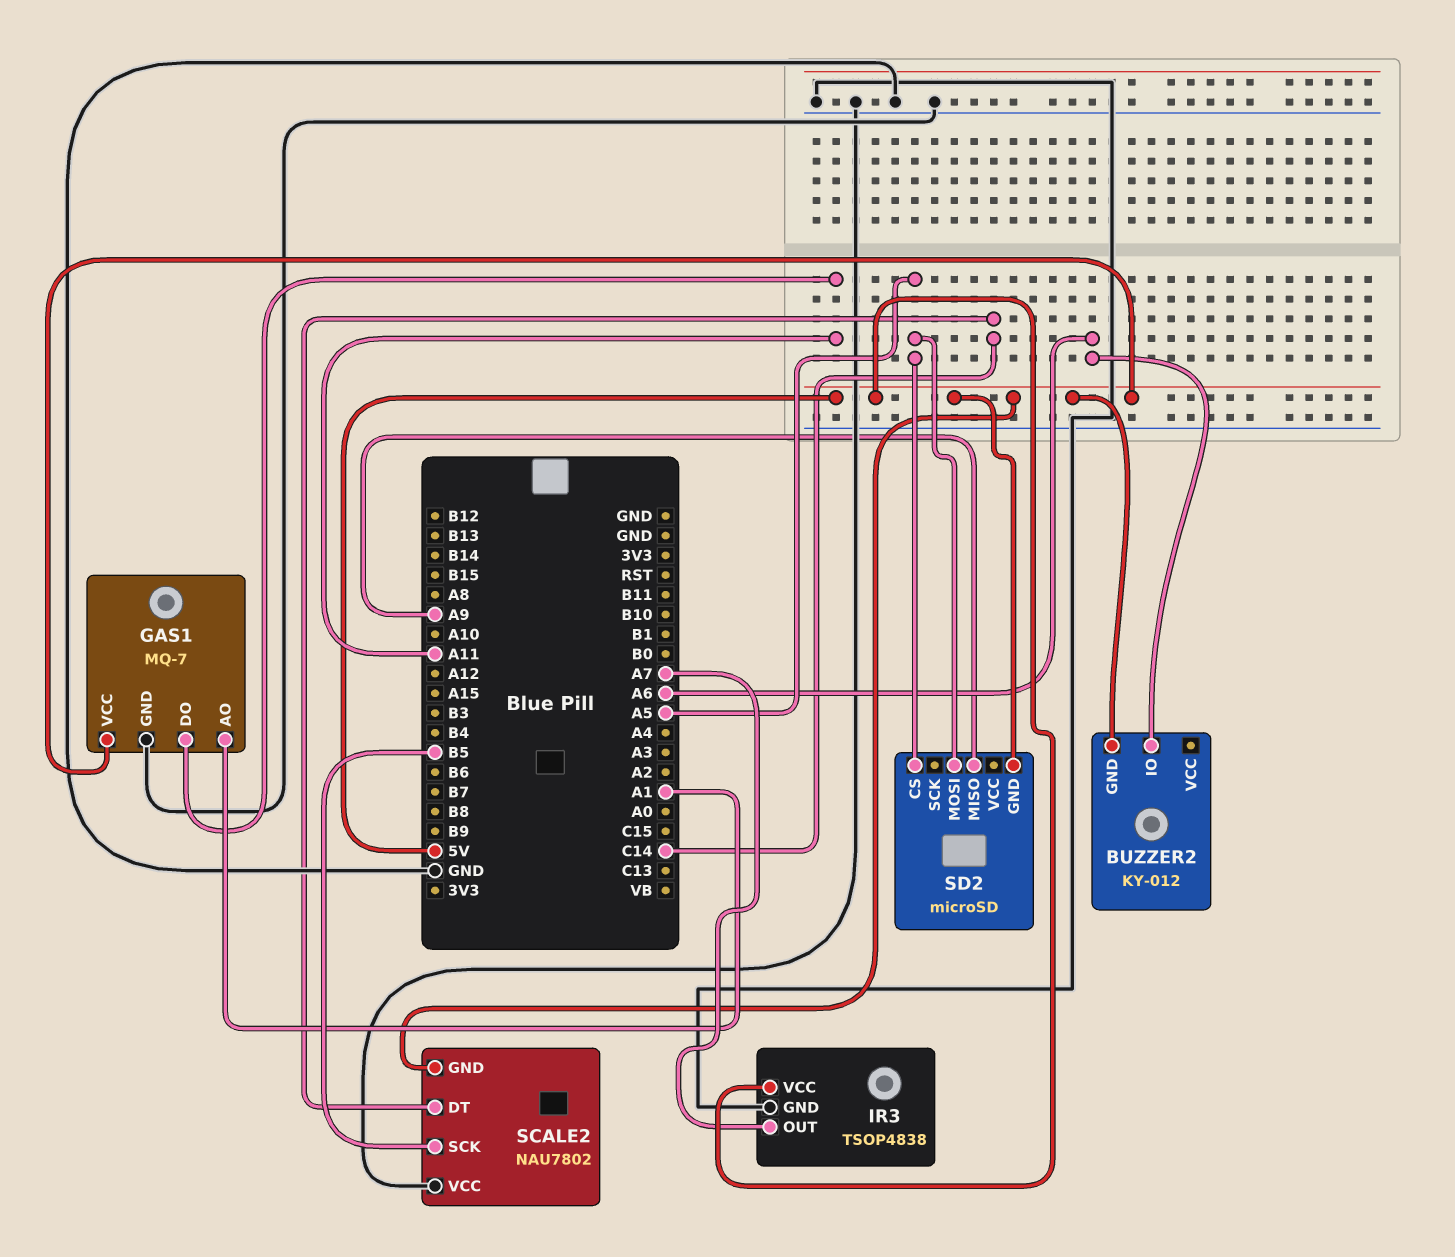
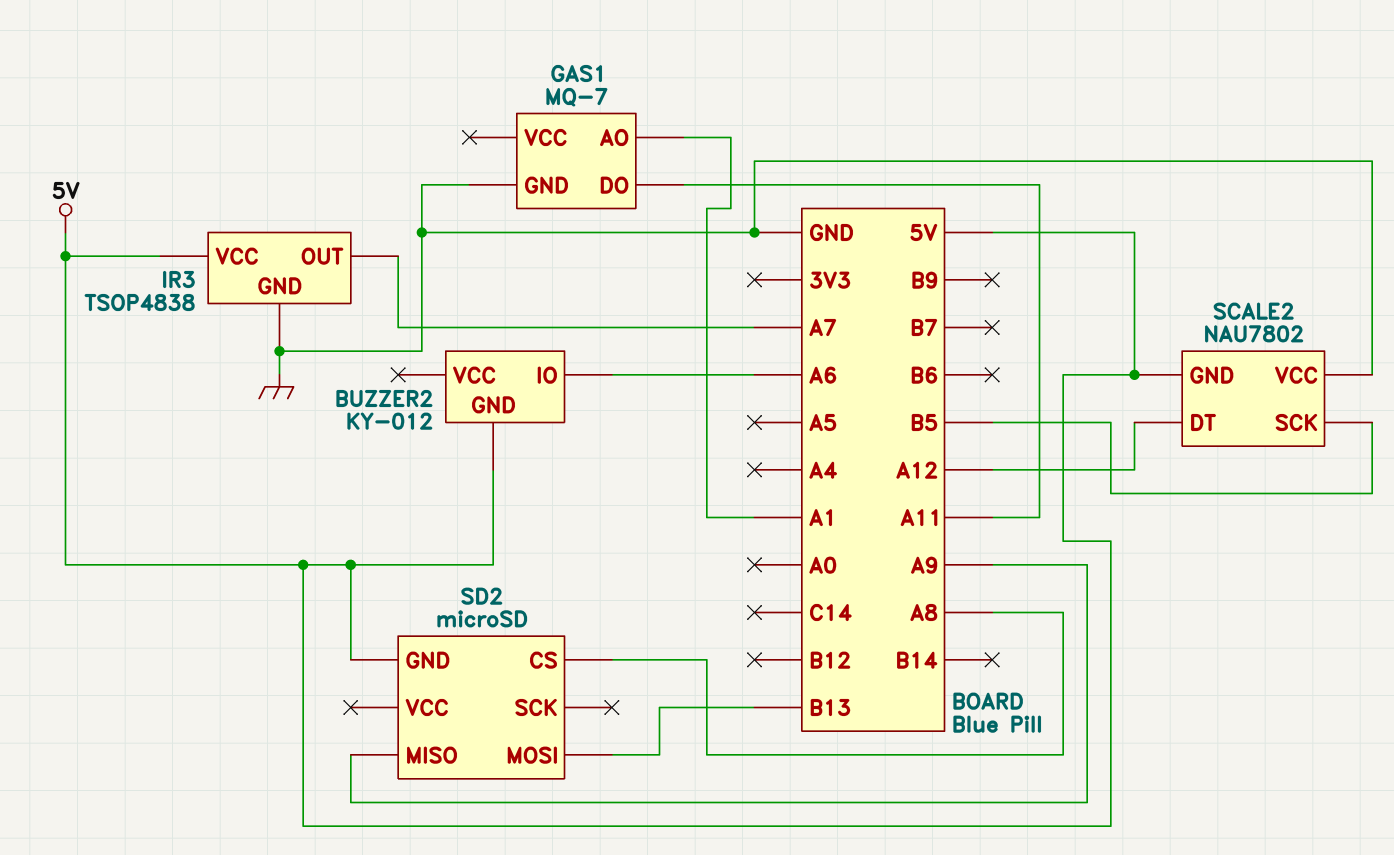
GAS1 pin VCC: 5V -> none
SCALE2 pin DT: C14 -> A12
SD2 pin CS: A5 -> A8
SD2 pin MOSI: A5 -> B13

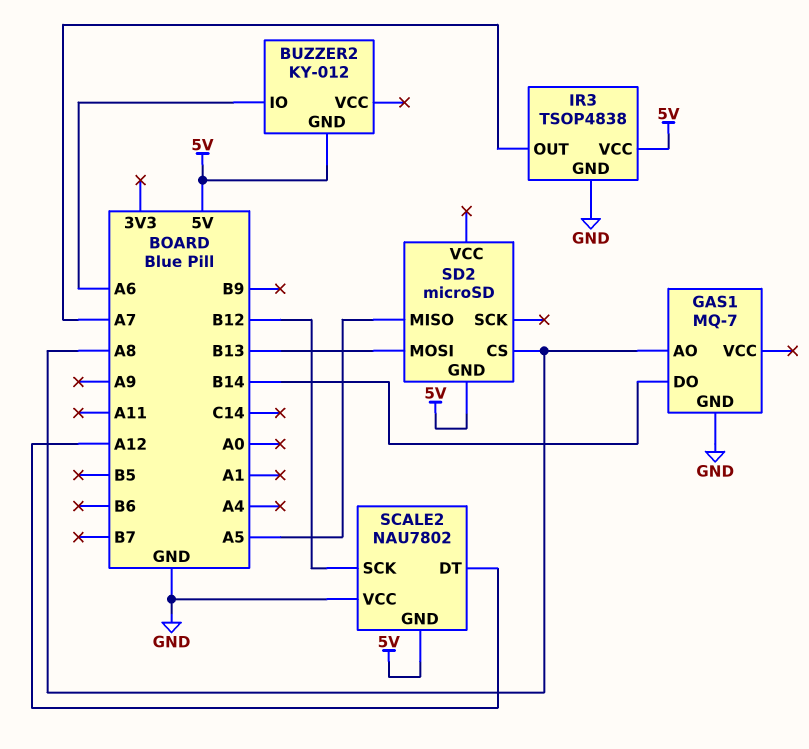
GAS1 pin AO: A1 -> A8
GAS1 pin DO: A11 -> B14
SCALE2 pin SCK: B5 -> B12
SD2 pin MISO: A9 -> A5

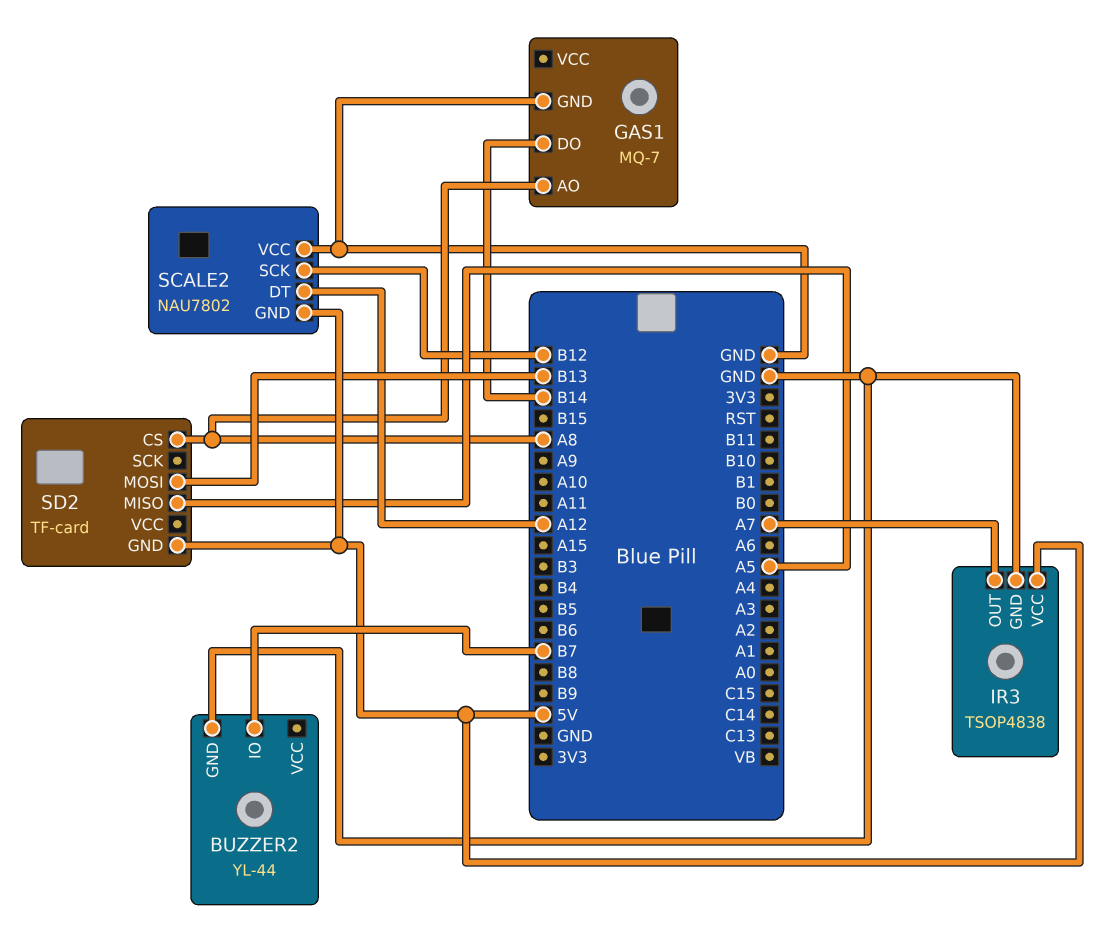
BUZZER2: KY-012 -> YL-44
BUZZER2 pin GND: 5V -> GND
BUZZER2 pin IO: A6 -> B7
SD2: microSD -> TF-card

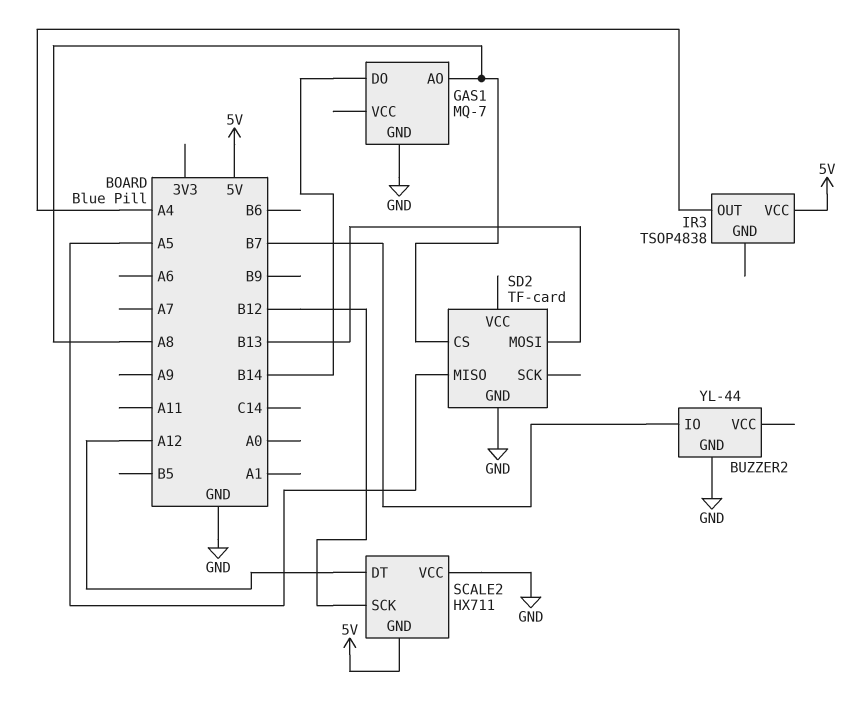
IR3 pin GND: GND -> none
IR3 pin OUT: A7 -> A4
SCALE2: NAU7802 -> HX711
SD2 pin GND: 5V -> GND

